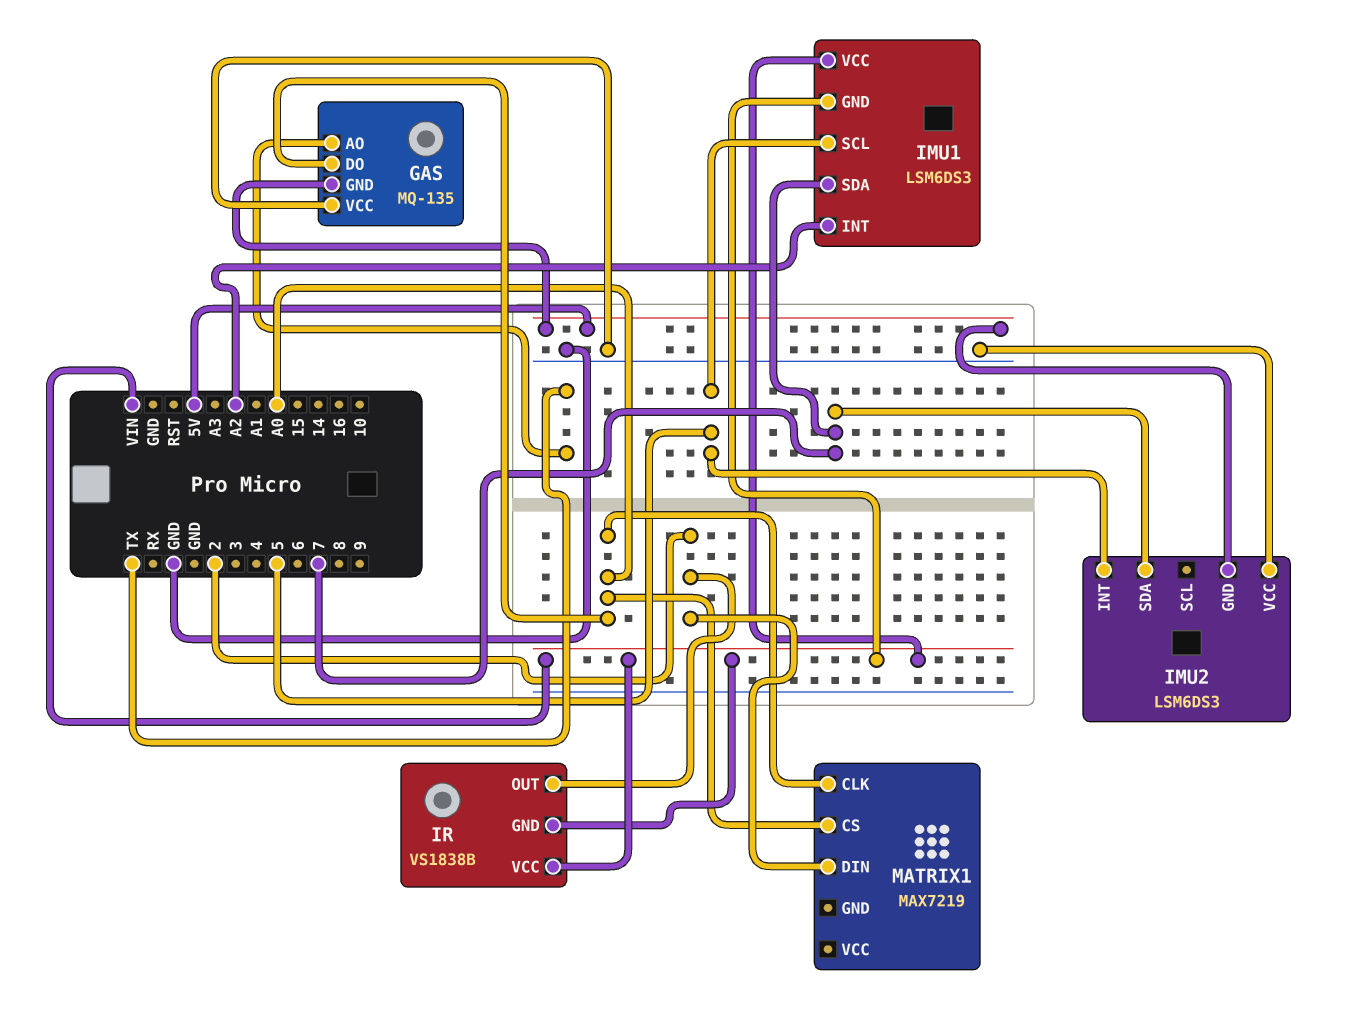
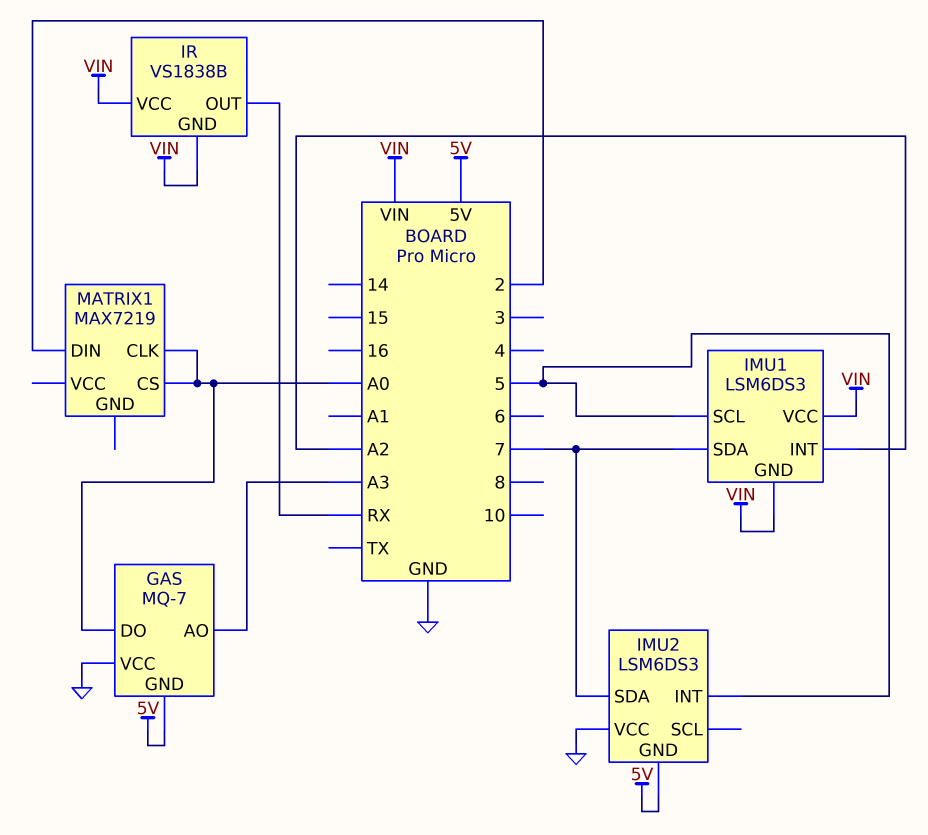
GAS: MQ-135 -> MQ-7
GAS pin AO: TX -> A3
IR pin OUT: 2 -> RX

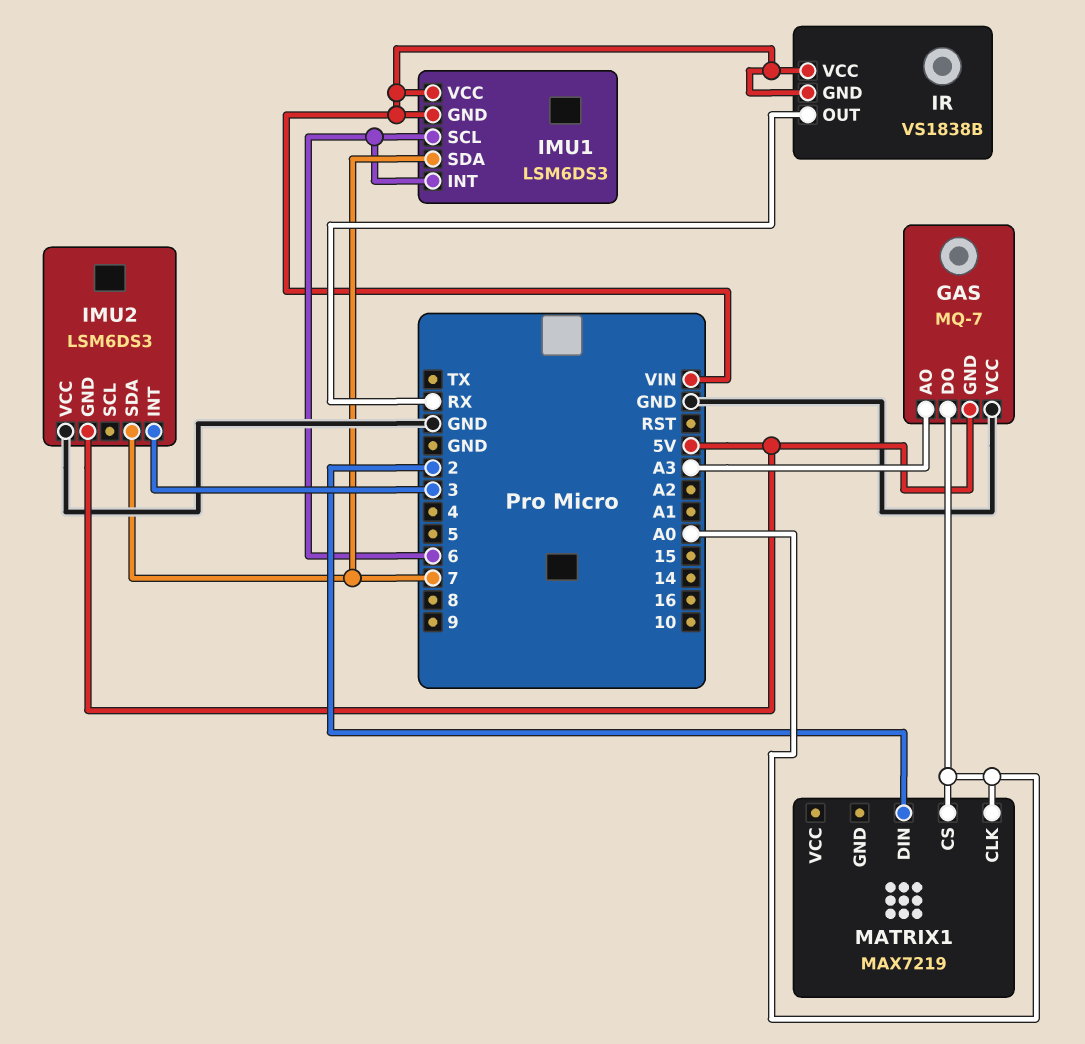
IMU1 pin INT: A2 -> 6
IMU1 pin SCL: 5 -> 6
IMU2 pin INT: 5 -> 3

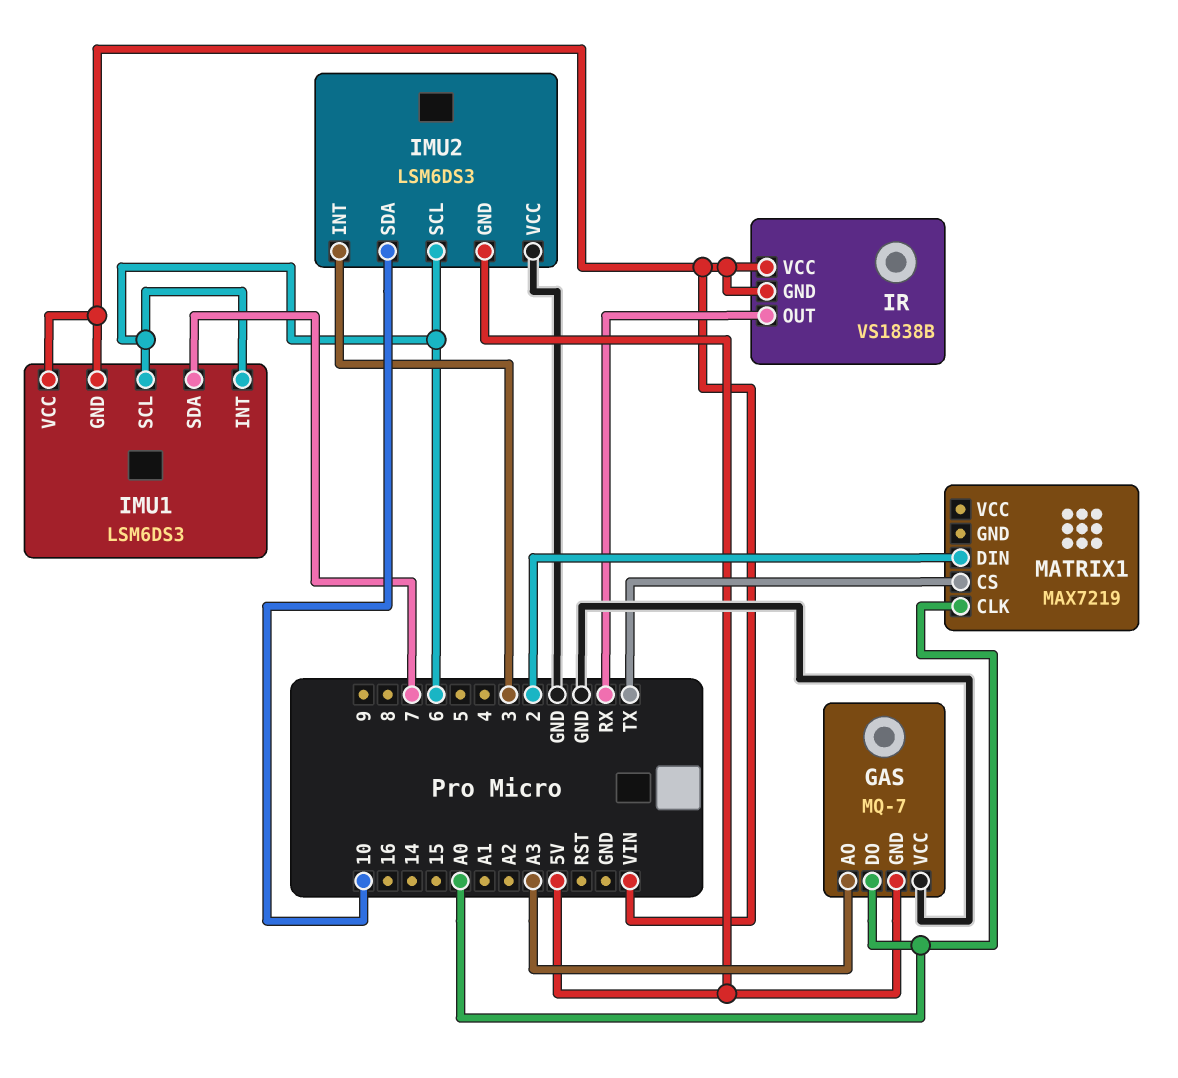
IMU2 pin SCL: none -> 6
IMU2 pin SDA: 7 -> 10
MATRIX1 pin CS: A0 -> TX

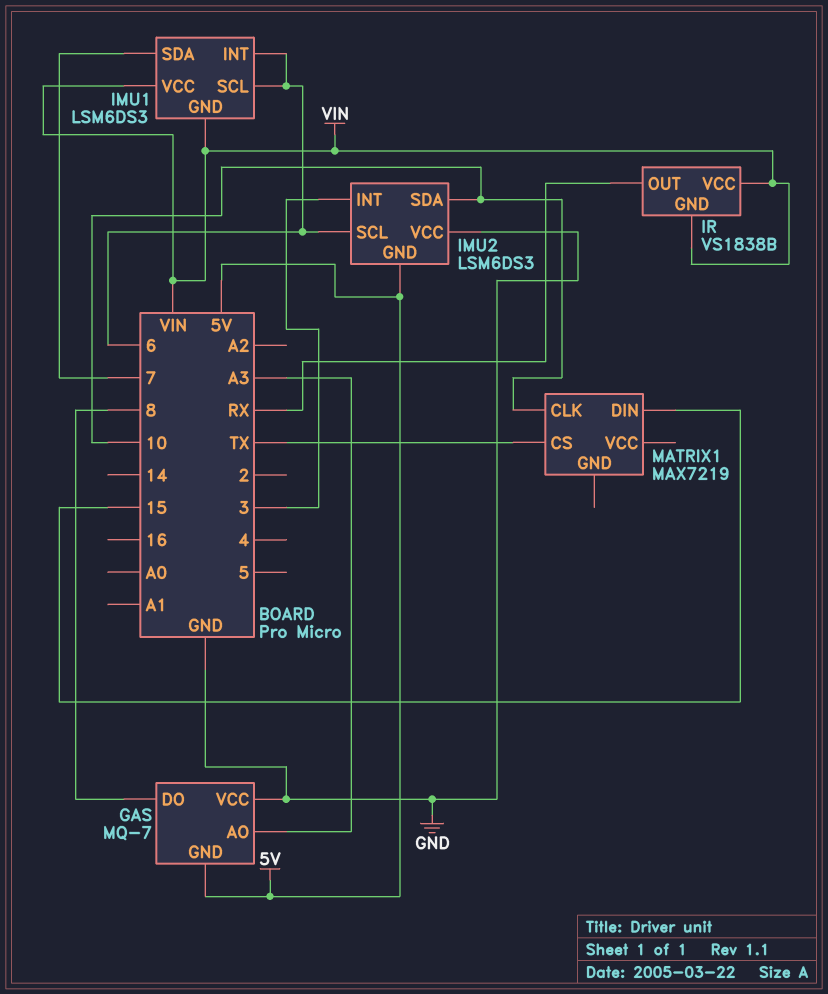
GAS pin DO: A0 -> 8
MATRIX1 pin CLK: A0 -> 10
MATRIX1 pin DIN: 2 -> 15

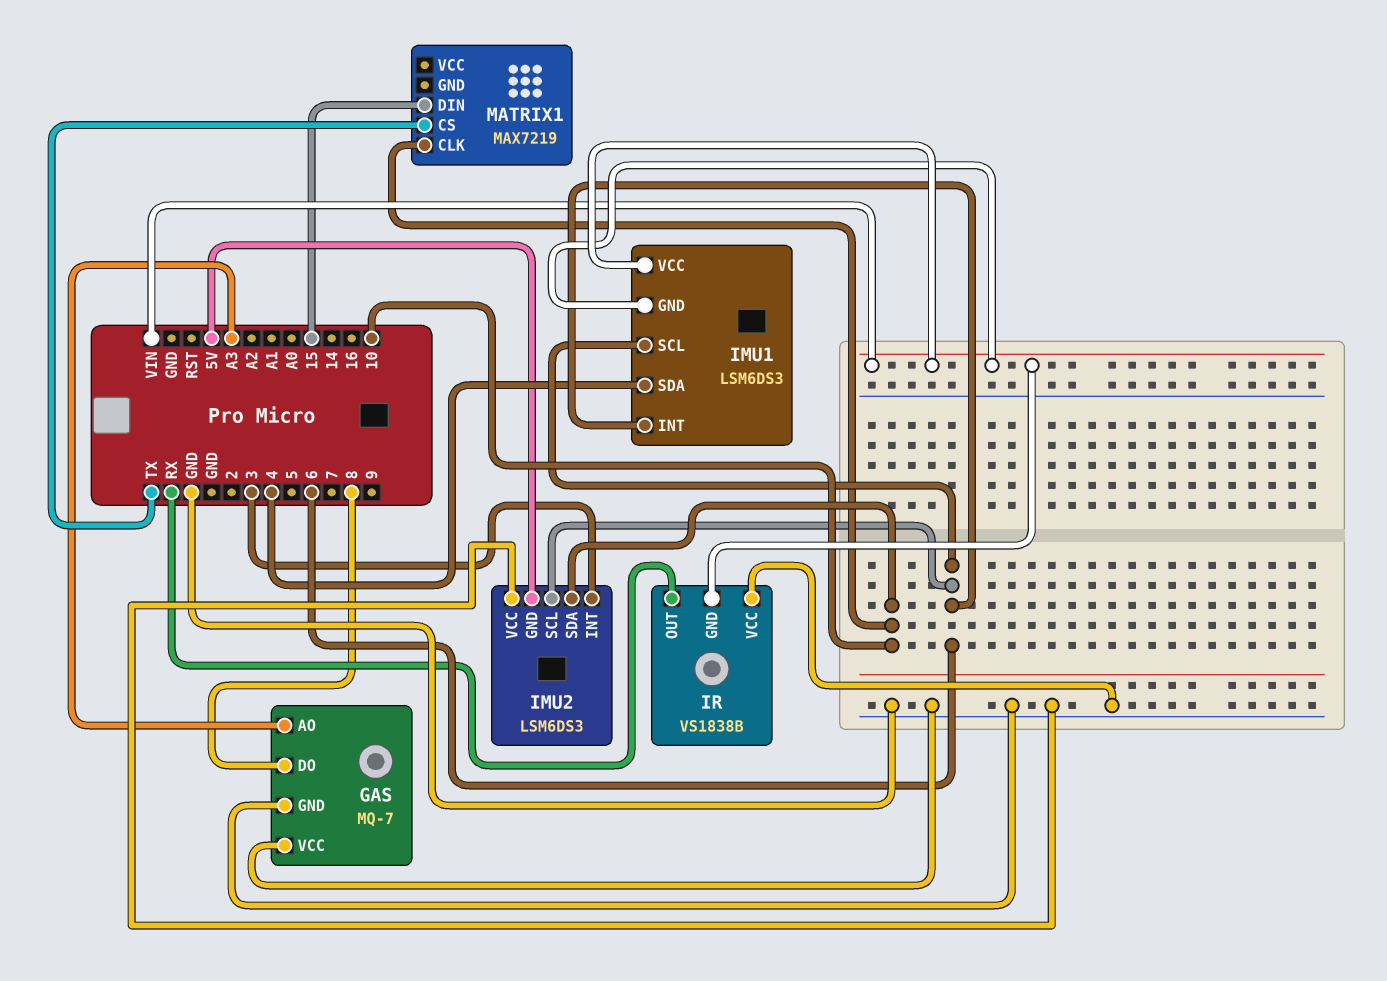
GAS pin GND: 5V -> GND
IMU1 pin SDA: 7 -> 4
IR pin VCC: VIN -> GND

